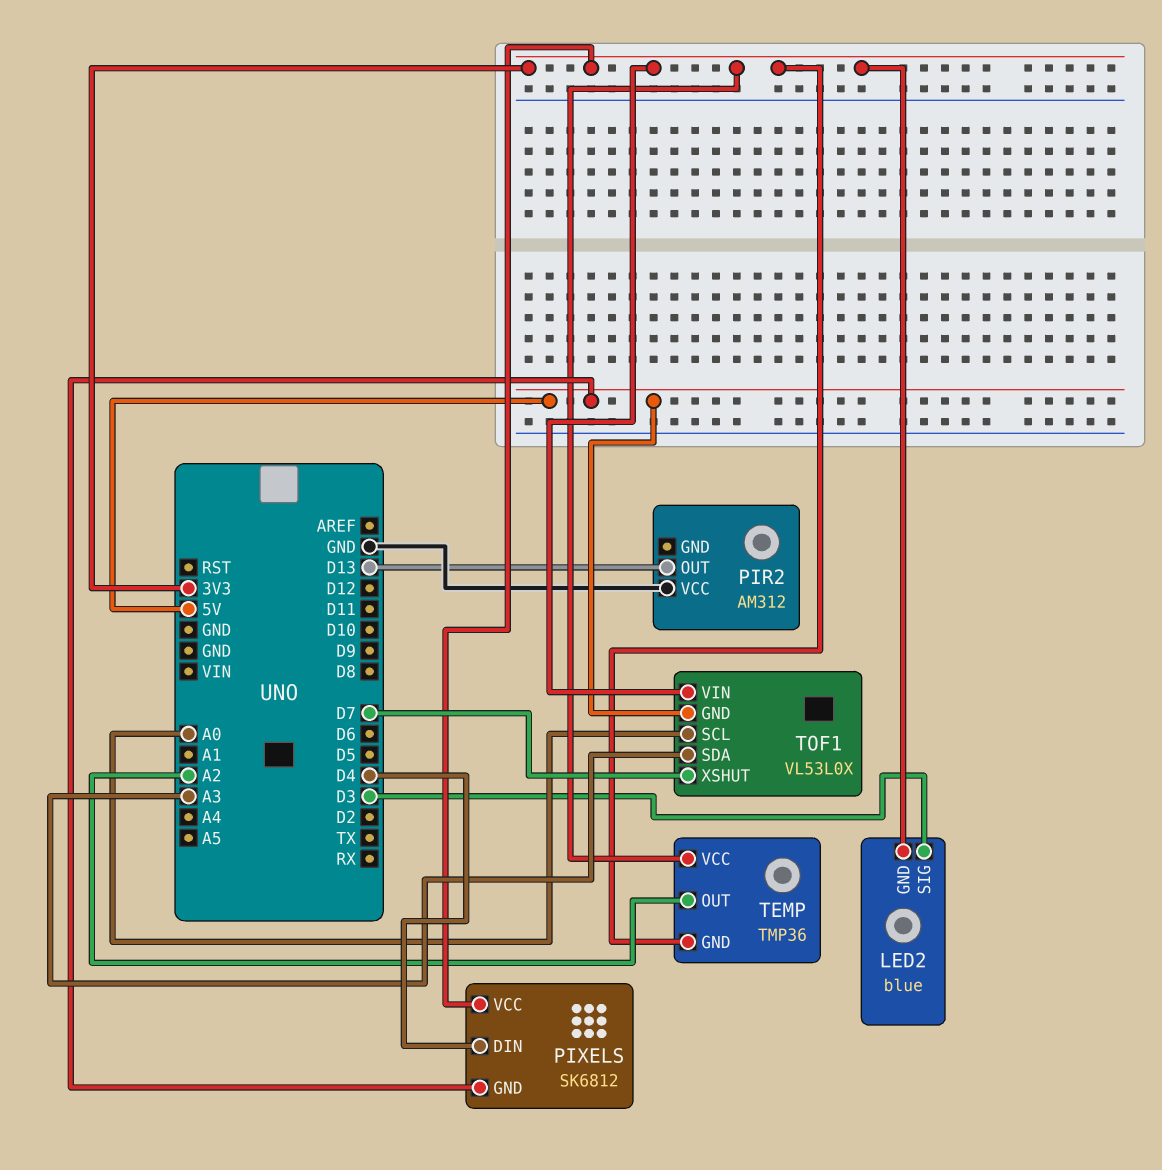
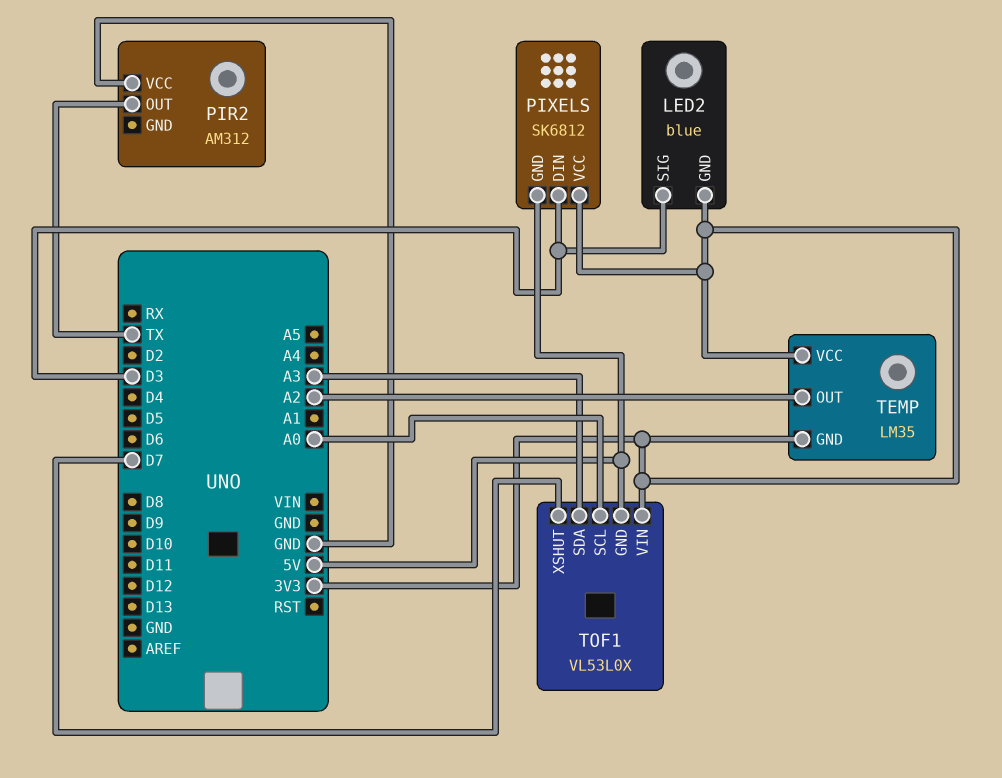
PIR2 pin OUT: D13 -> TX
PIXELS pin DIN: D4 -> D3
TEMP: TMP36 -> LM35

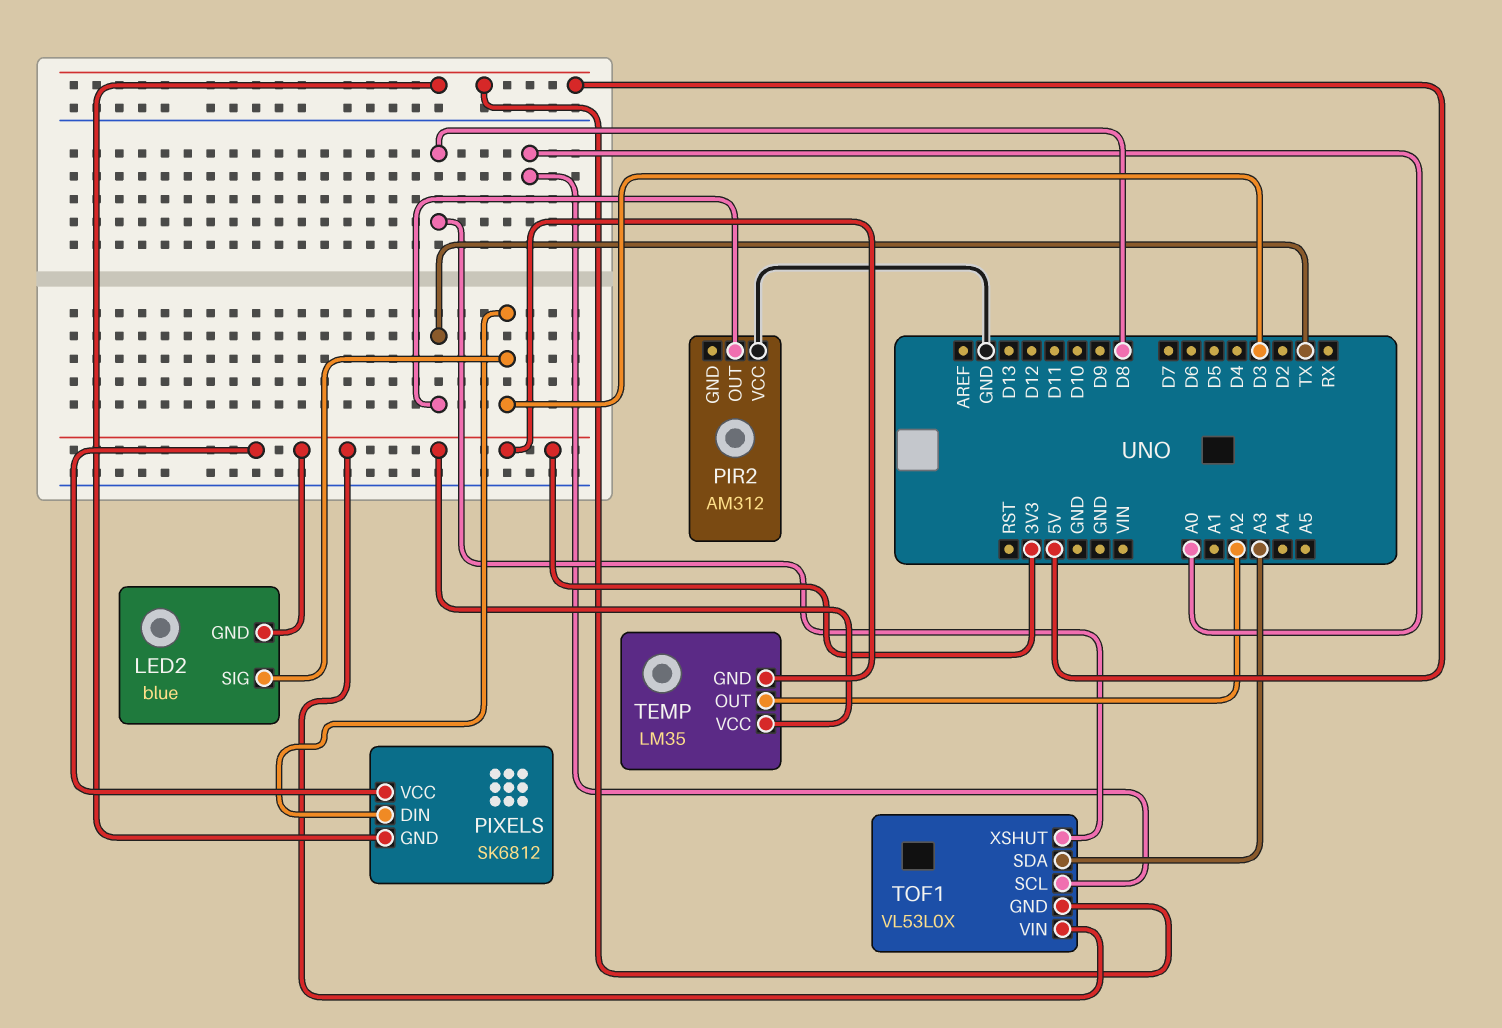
TOF1 pin XSHUT: D7 -> D8

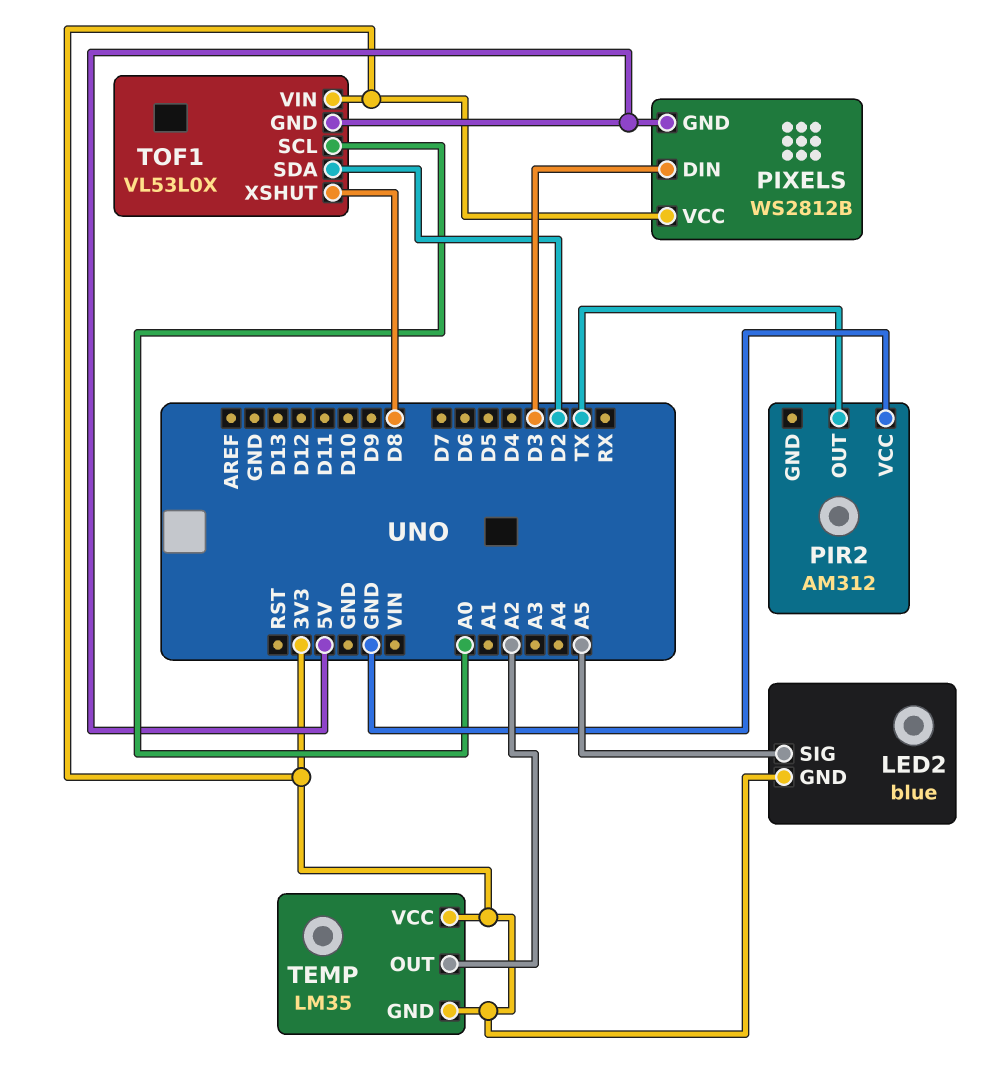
LED2 pin SIG: D3 -> A5
PIXELS: SK6812 -> WS2812B
TOF1 pin SDA: A3 -> D2

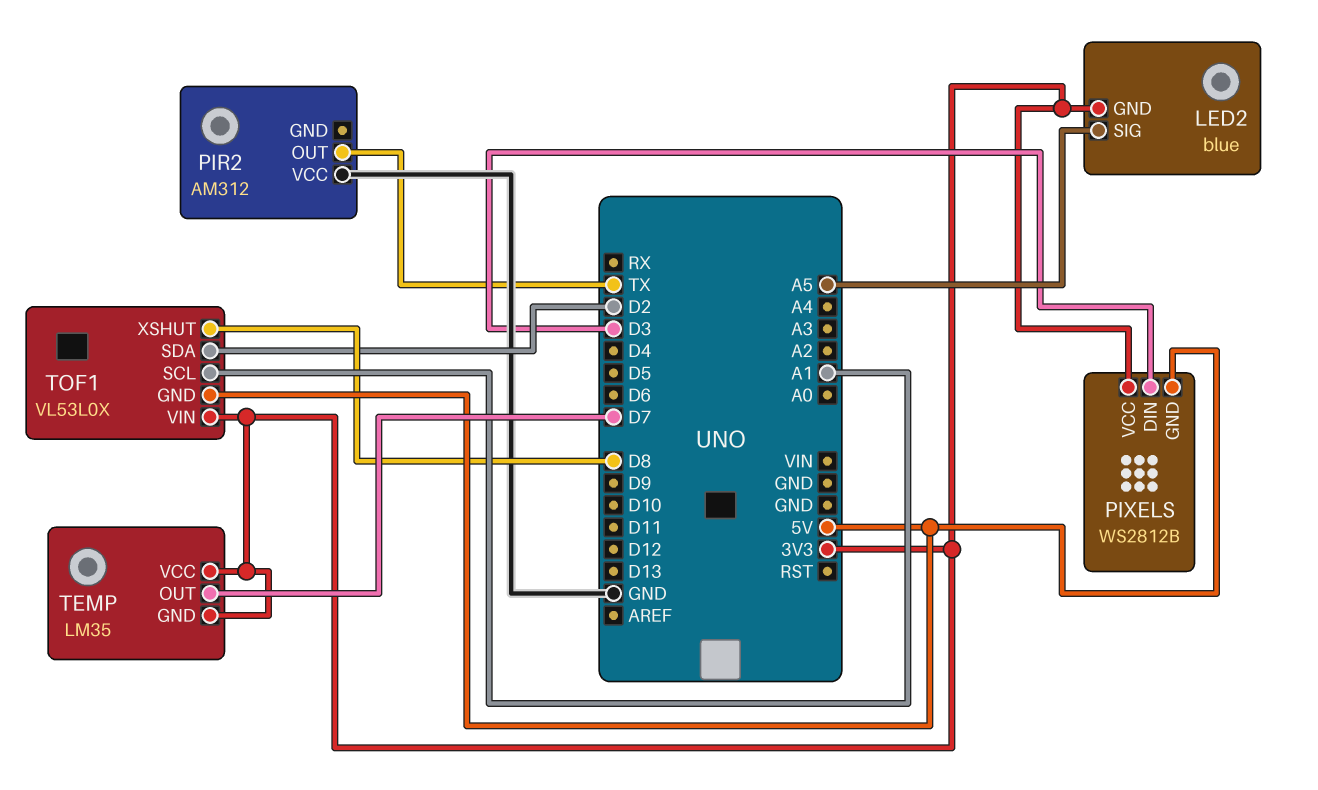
TEMP pin OUT: A2 -> D7
TOF1 pin SCL: A0 -> A1

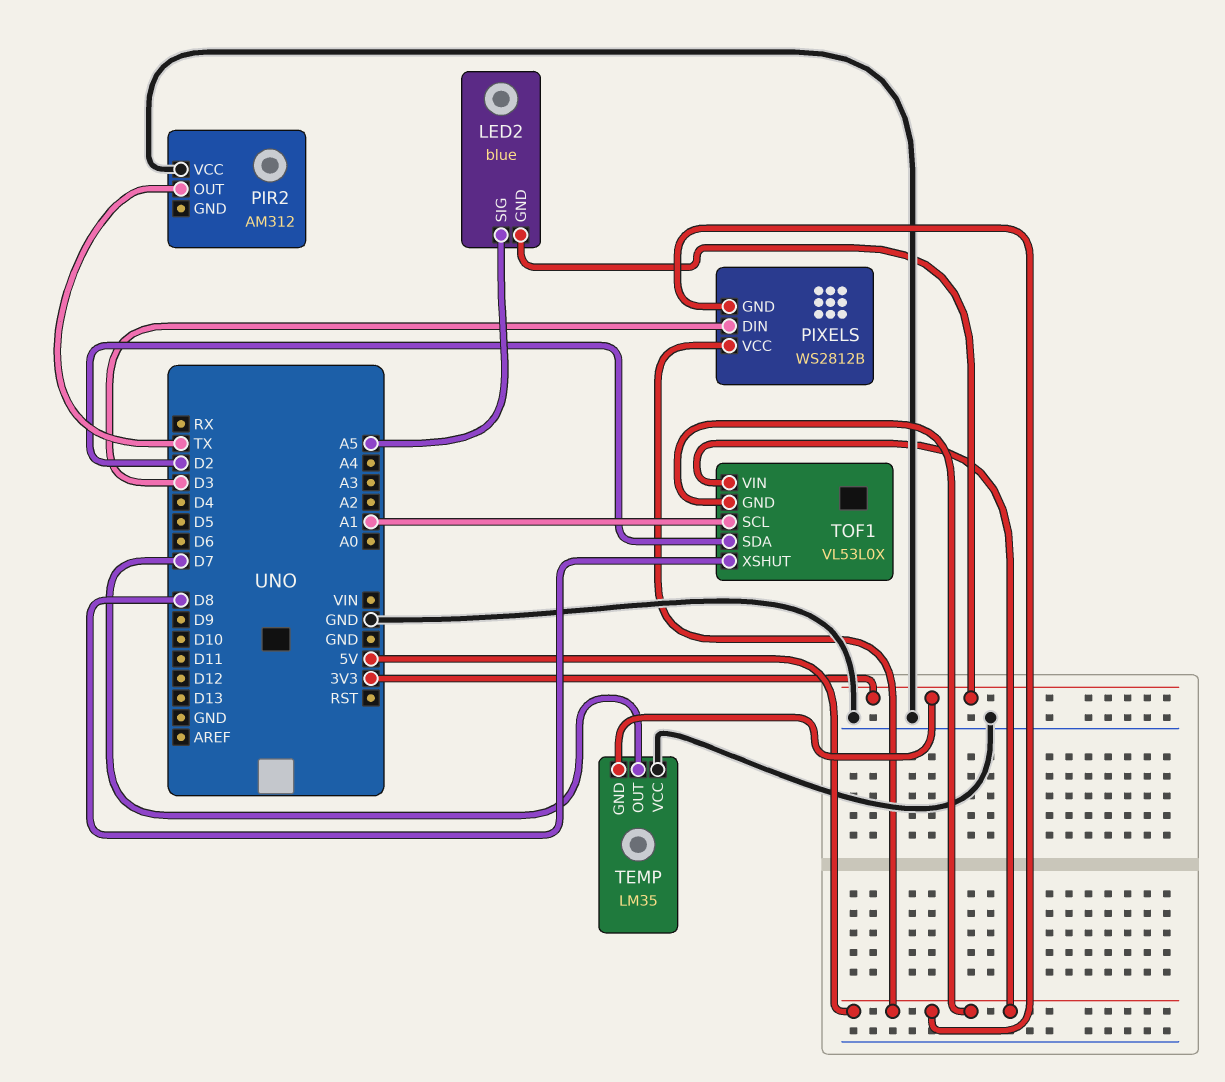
PIXELS pin VCC: 3V3 -> 5V
TEMP pin VCC: 3V3 -> GND
TOF1 pin VIN: 3V3 -> 5V

